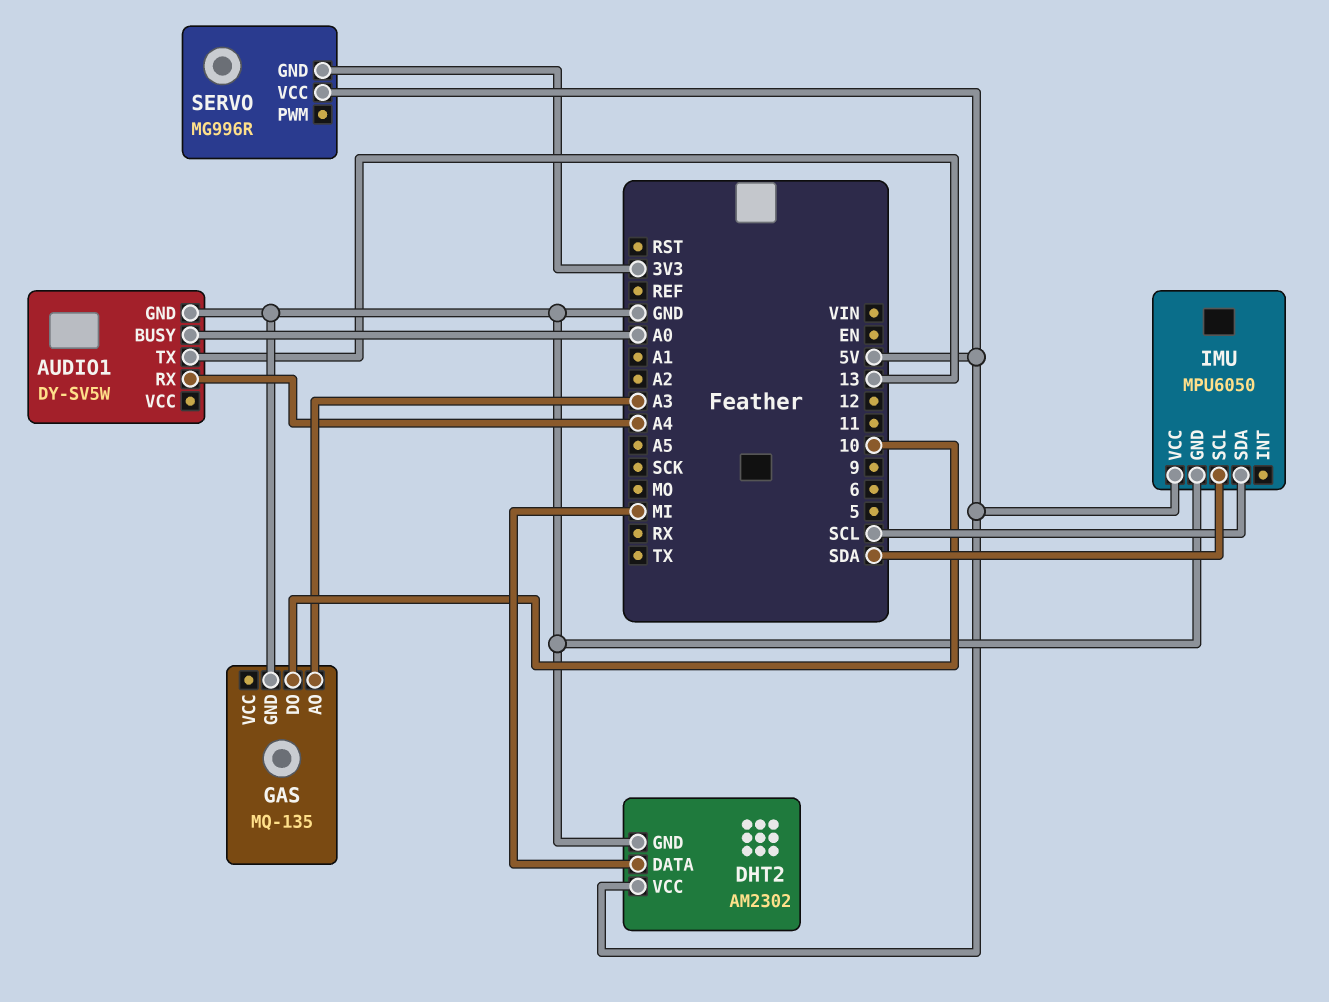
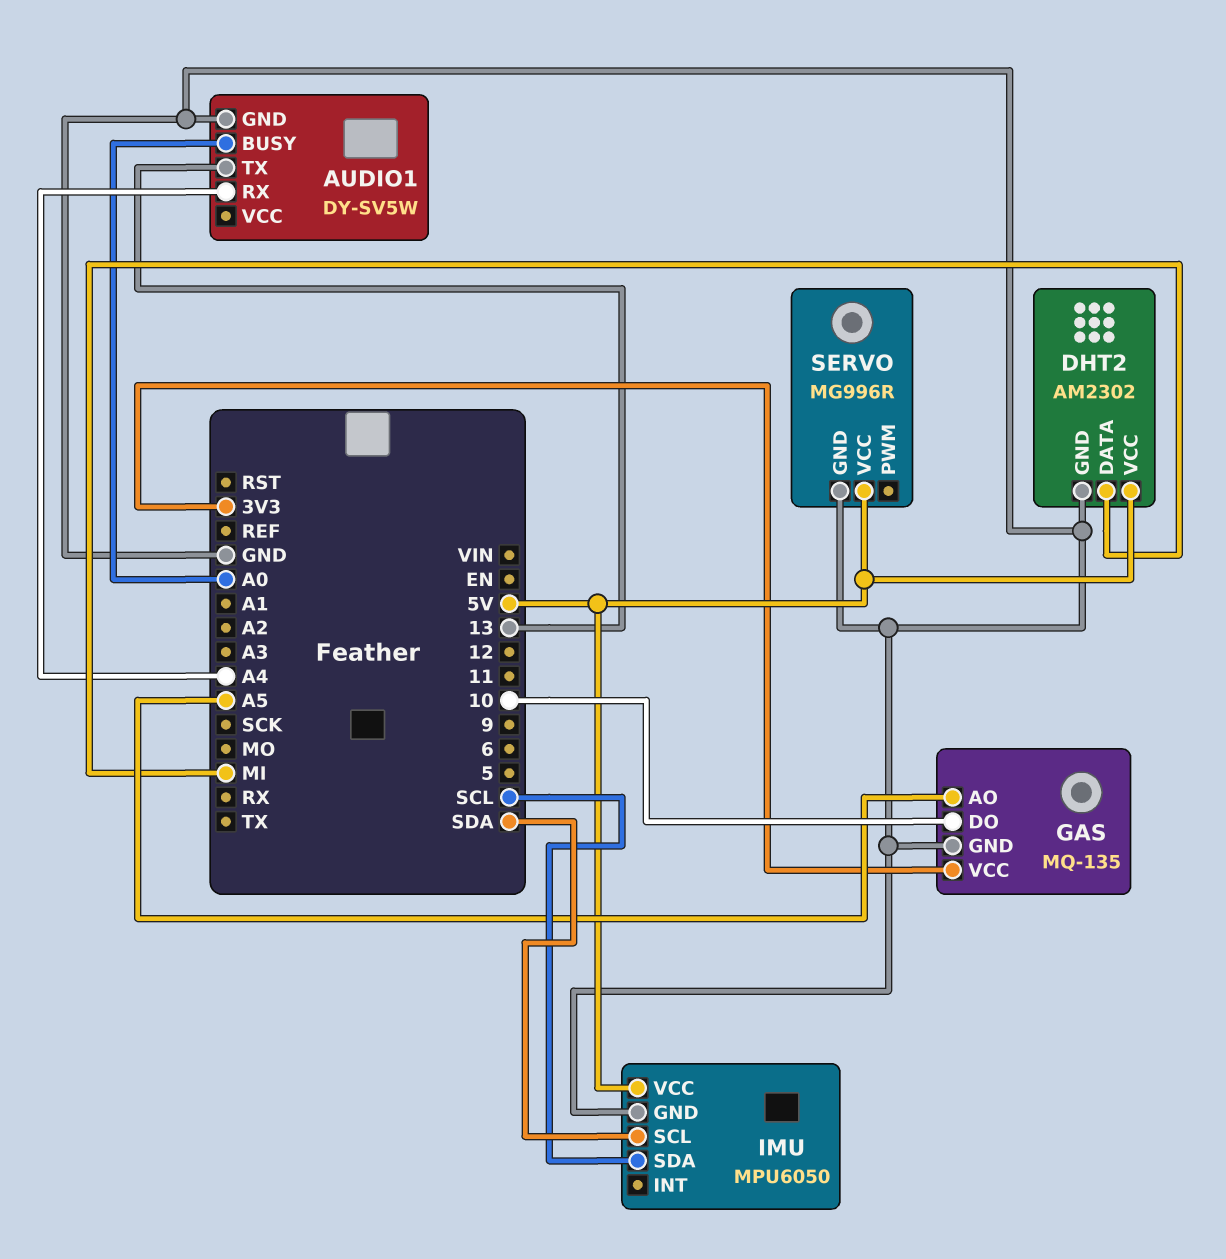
GAS pin AO: A3 -> A5
GAS pin VCC: none -> 3V3
SERVO pin GND: 3V3 -> GND

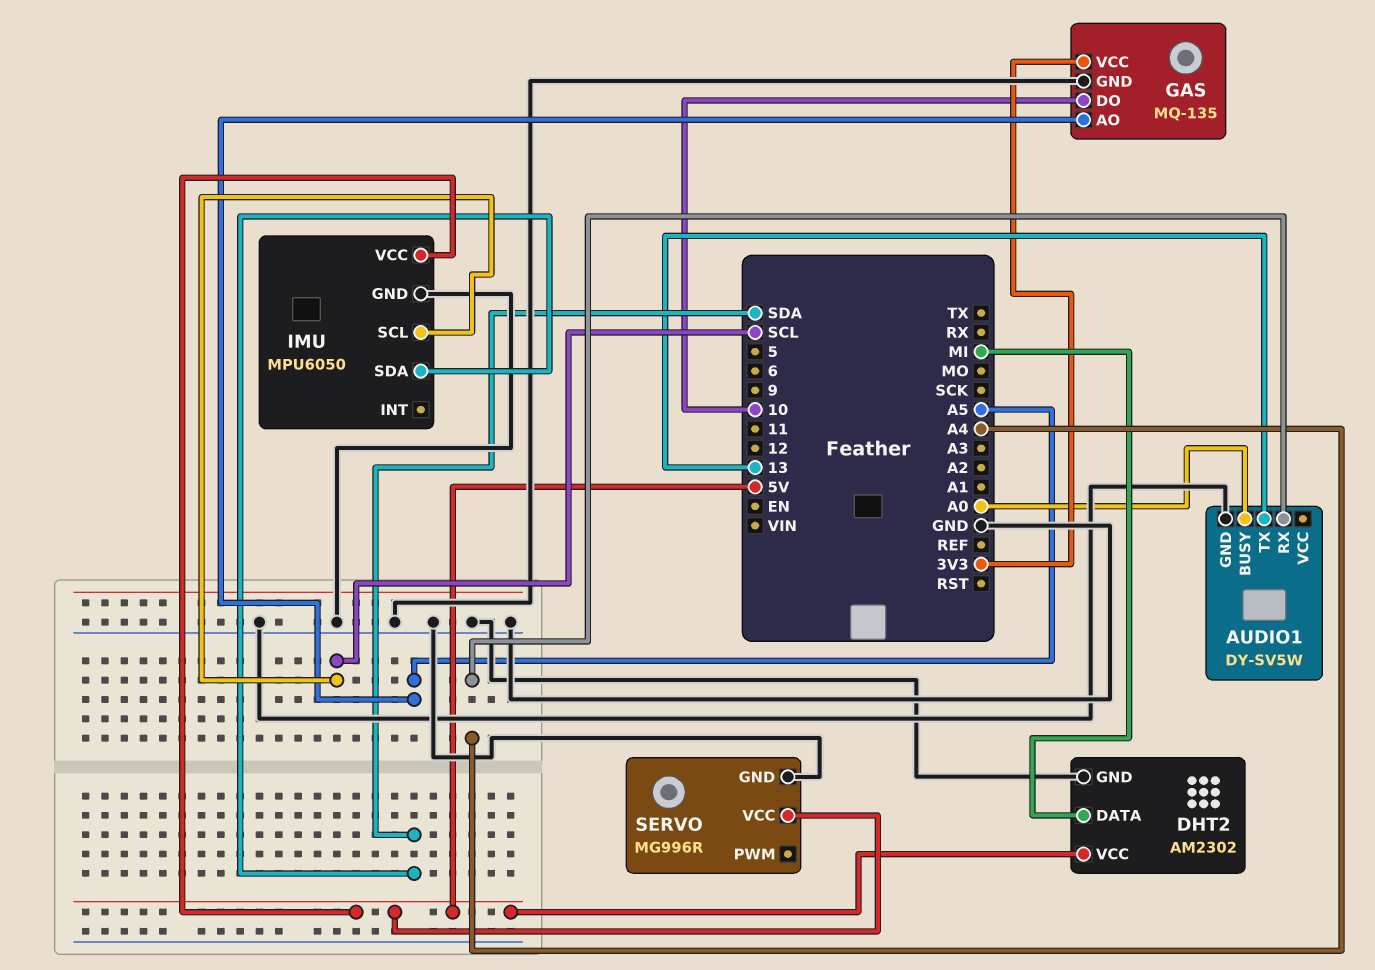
IMU pin SCL: SDA -> SCL
IMU pin SDA: SCL -> SDA

